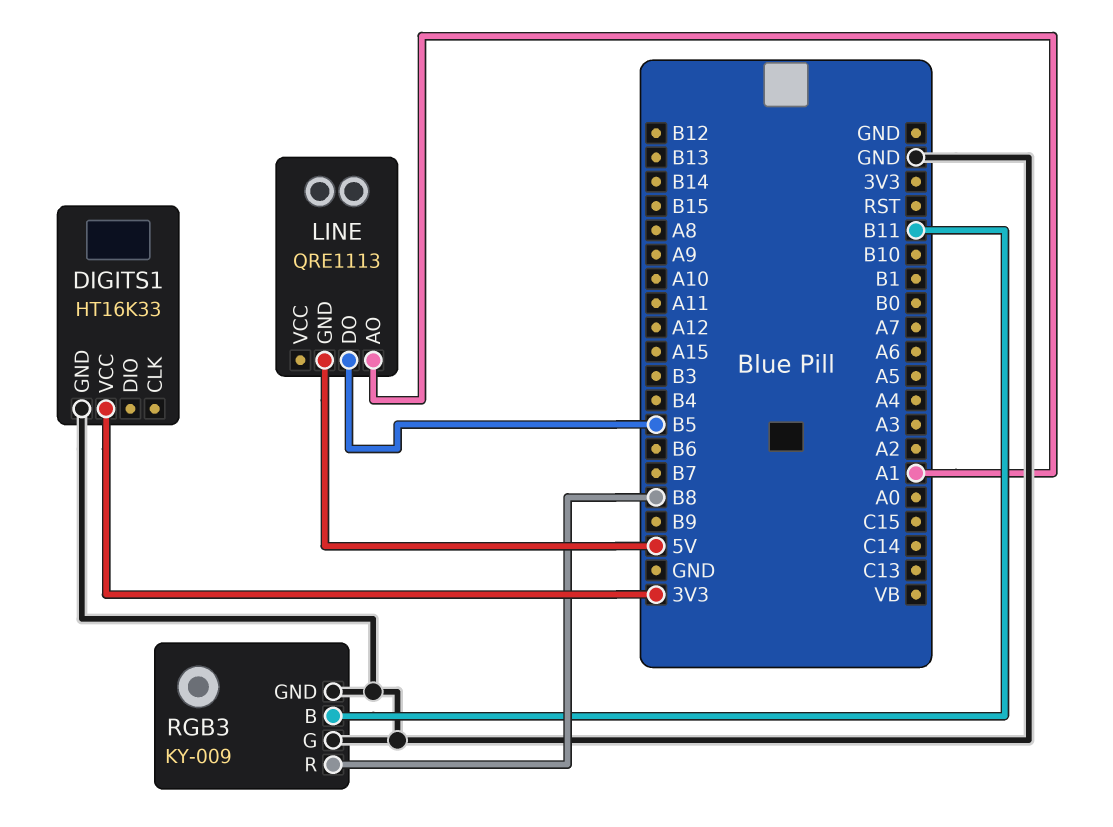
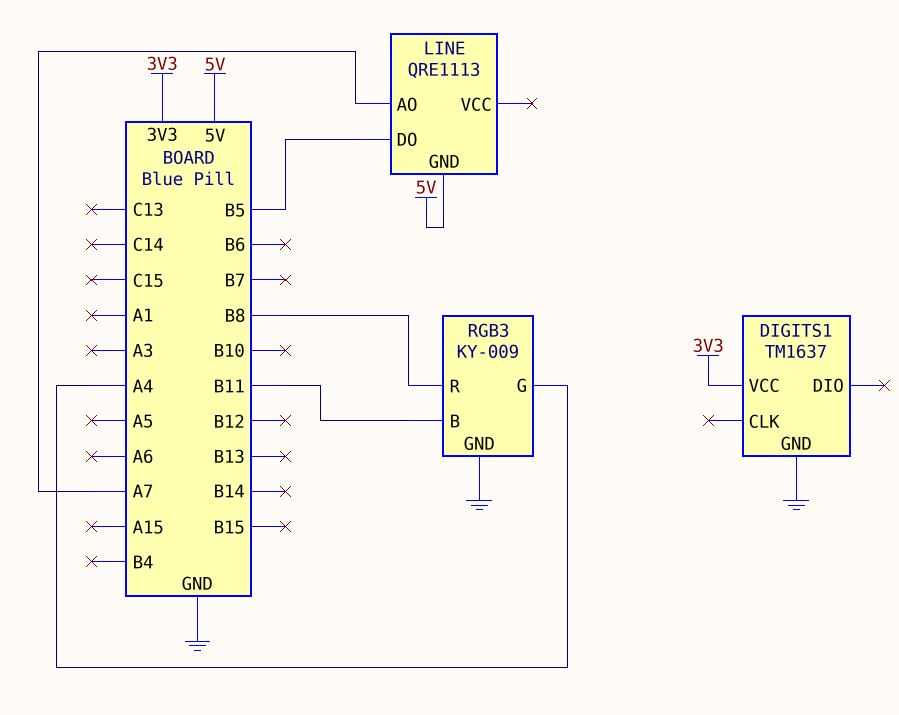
DIGITS1: HT16K33 -> TM1637
LINE pin AO: A1 -> A7
RGB3 pin G: GND -> A4

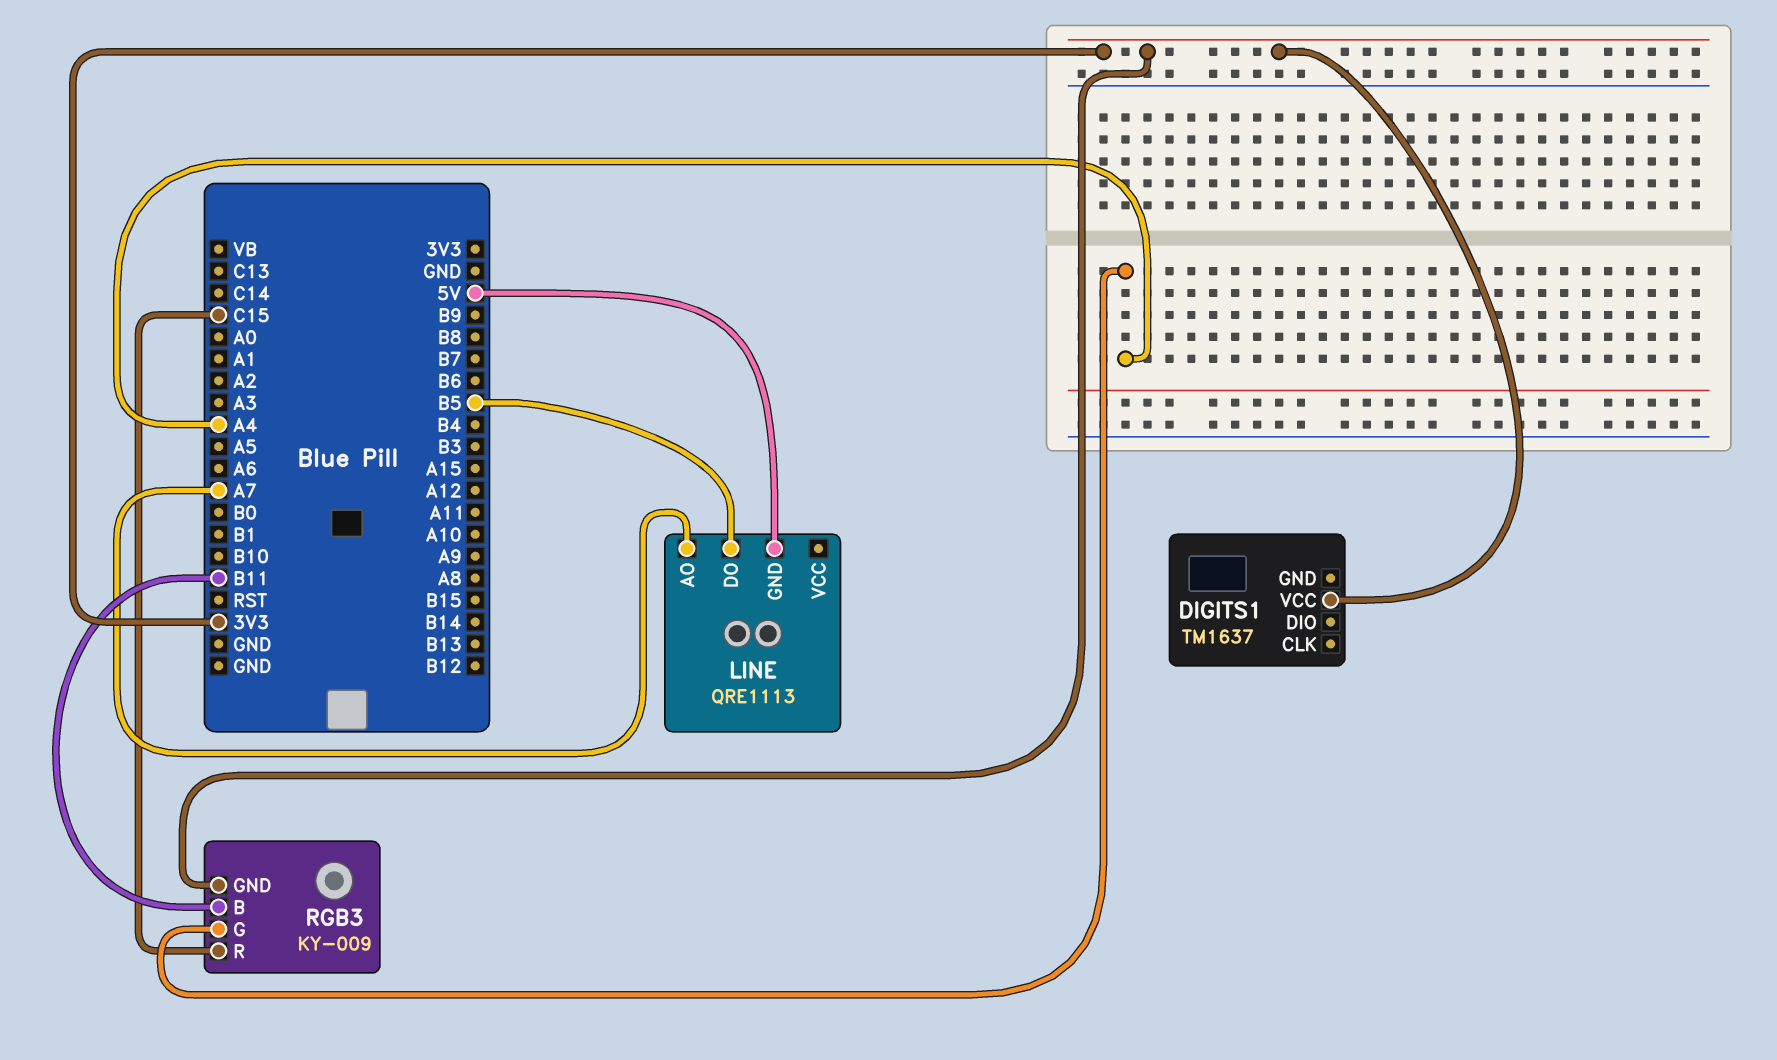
DIGITS1 pin GND: GND -> none
RGB3 pin GND: GND -> 3V3
RGB3 pin R: B8 -> C15

